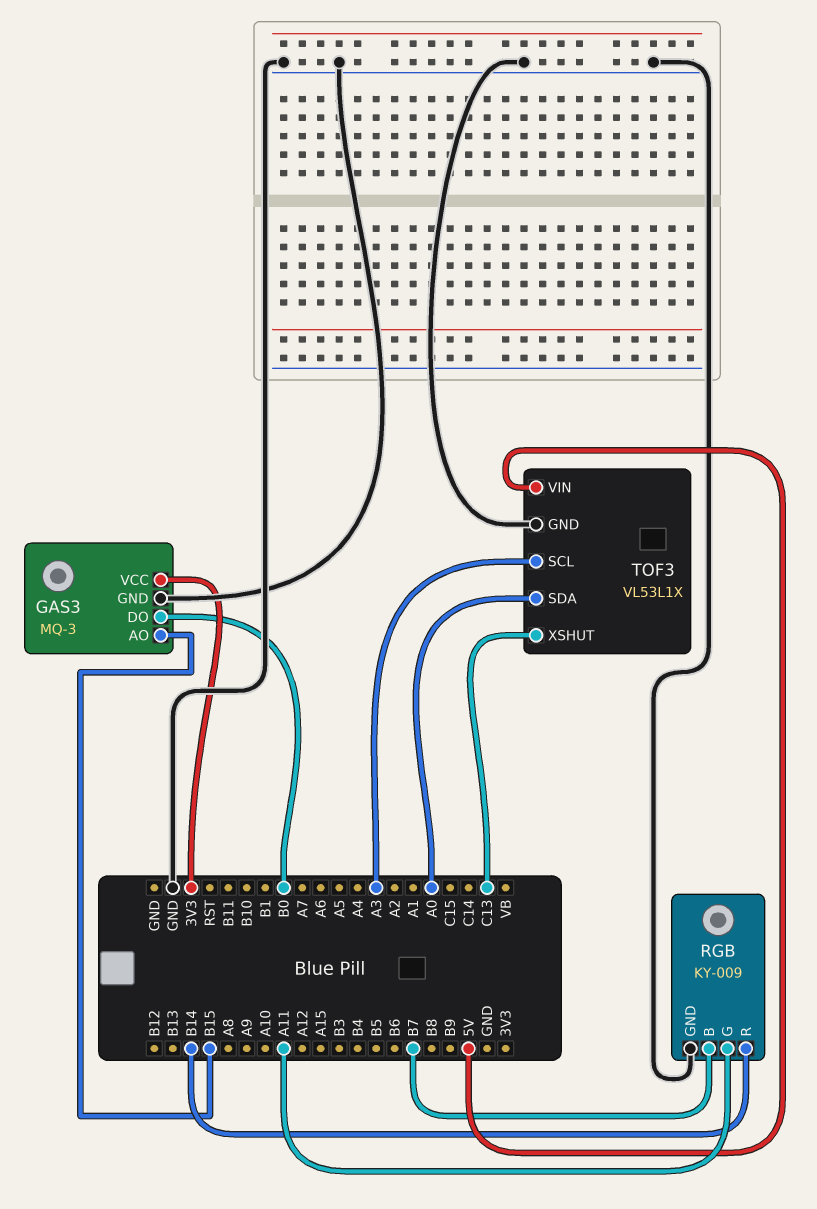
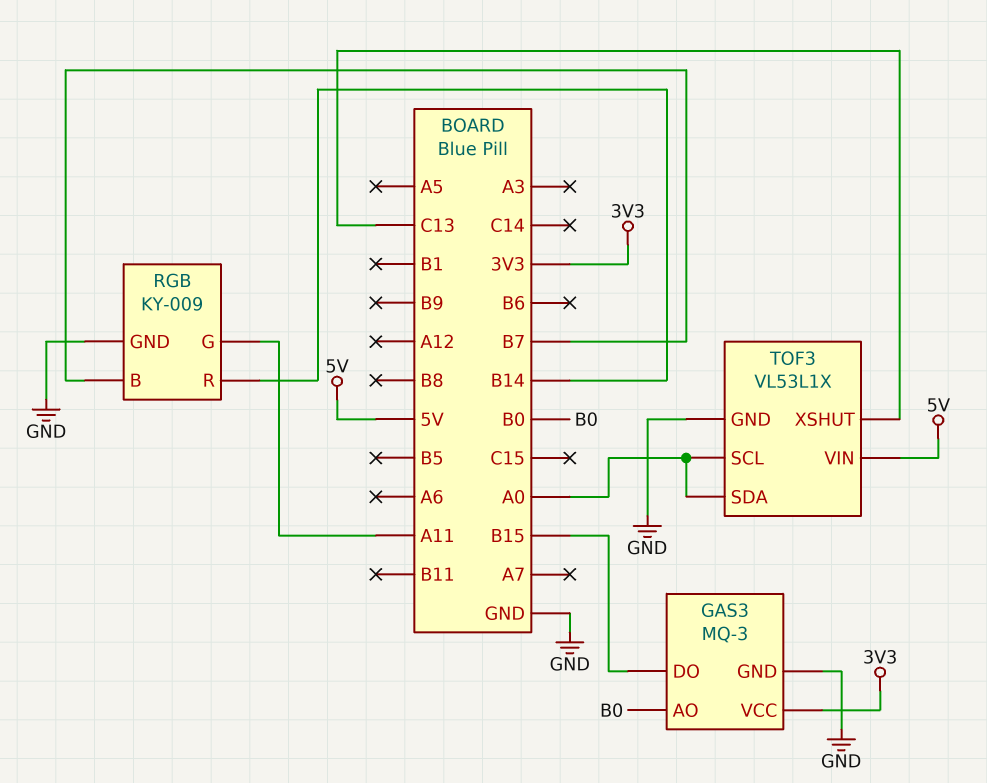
GAS3 pin AO: B15 -> B0
GAS3 pin DO: B0 -> B15
TOF3 pin SCL: A3 -> A0

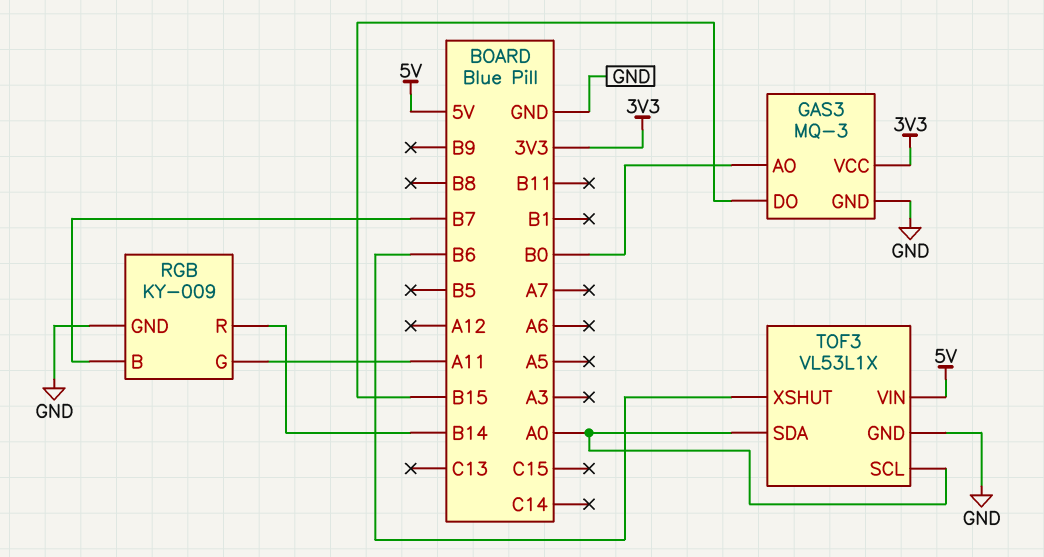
TOF3 pin XSHUT: C13 -> B6

